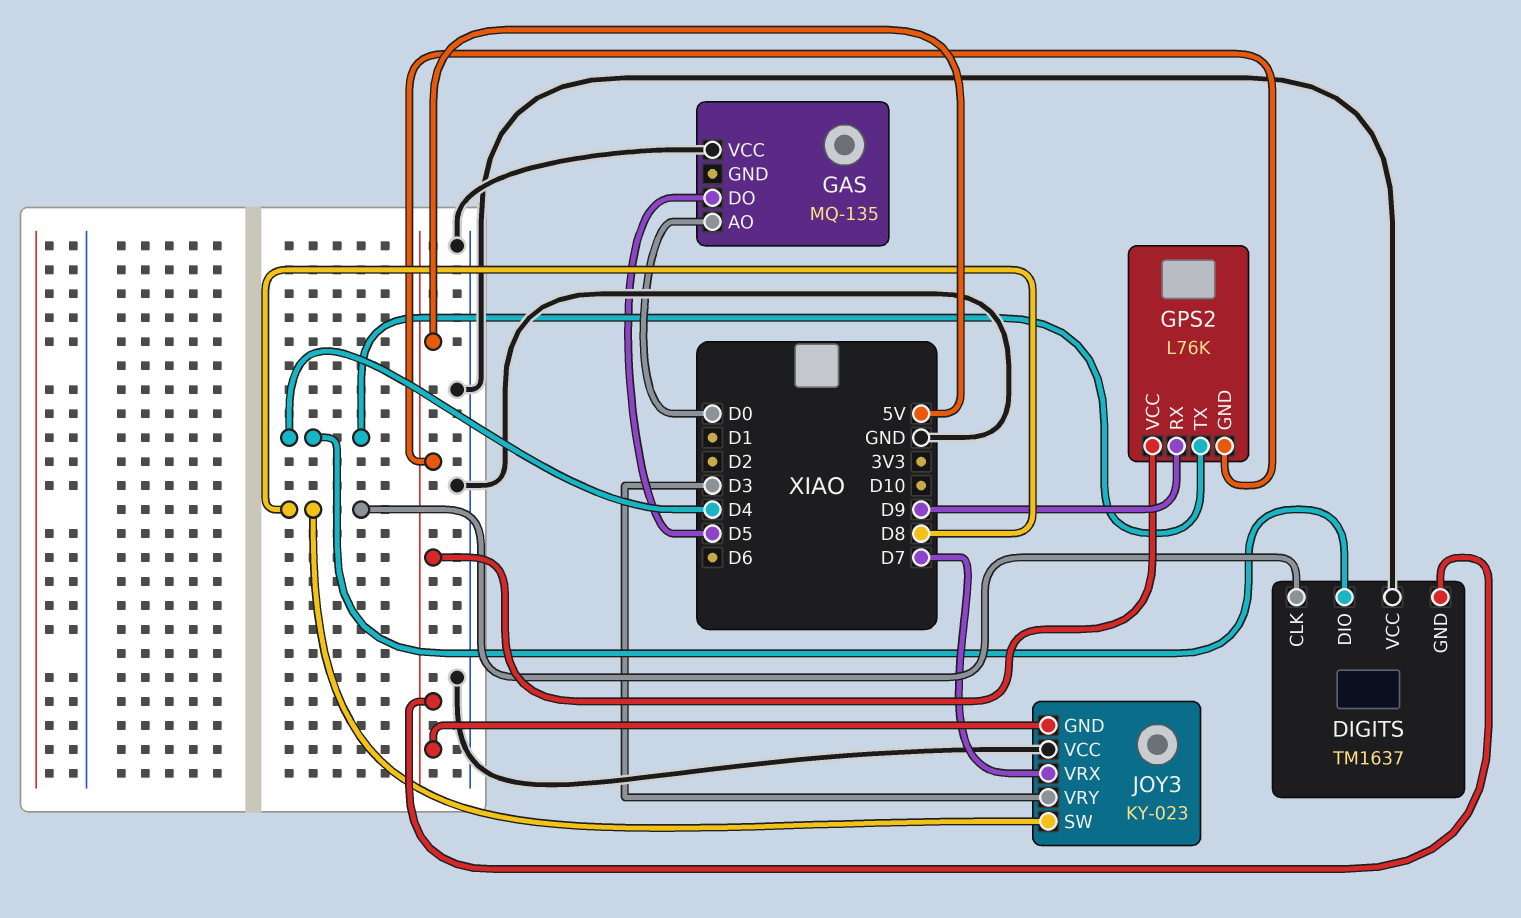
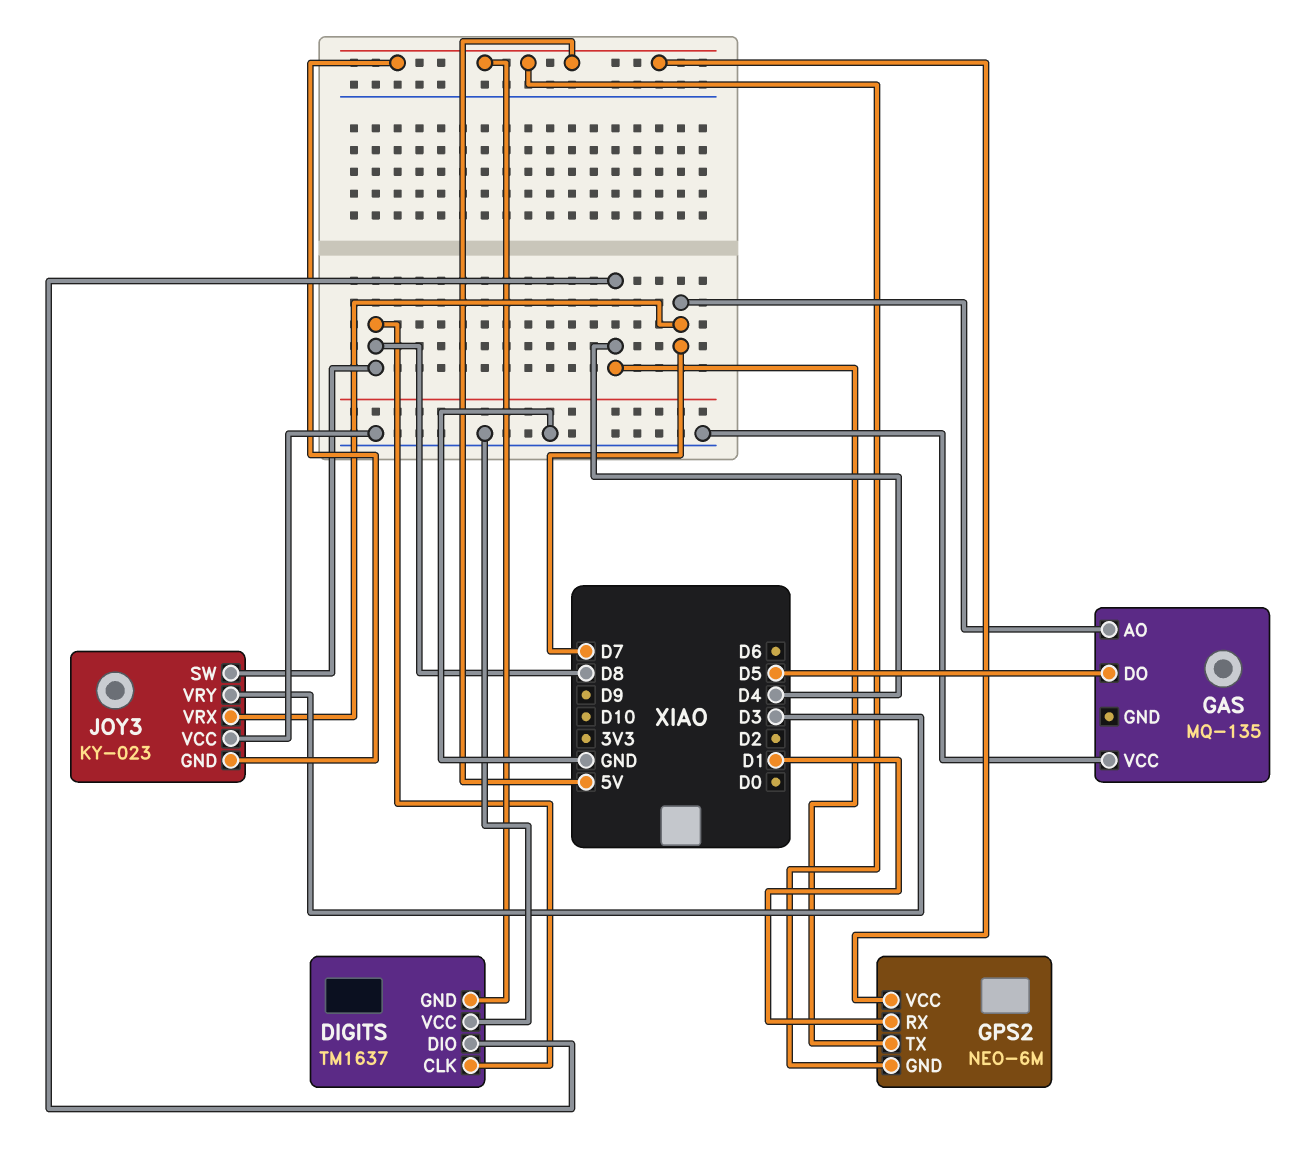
GAS pin AO: D0 -> D7
GPS2: L76K -> NEO-6M
GPS2 pin RX: D9 -> D1

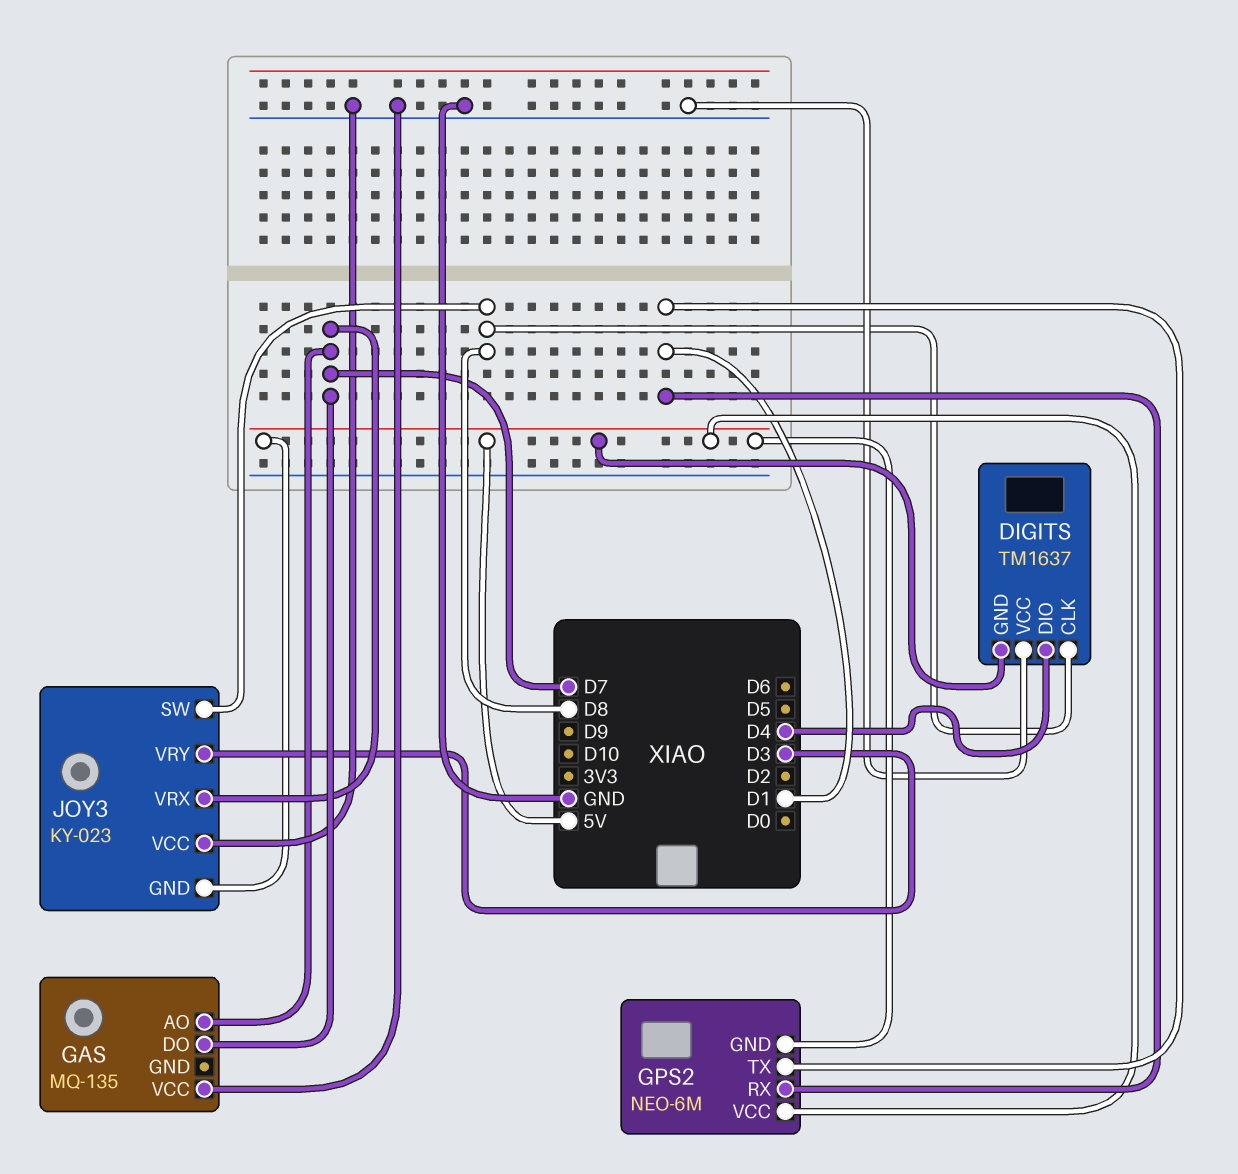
GAS pin DO: D5 -> D7
GPS2 pin TX: D4 -> D1

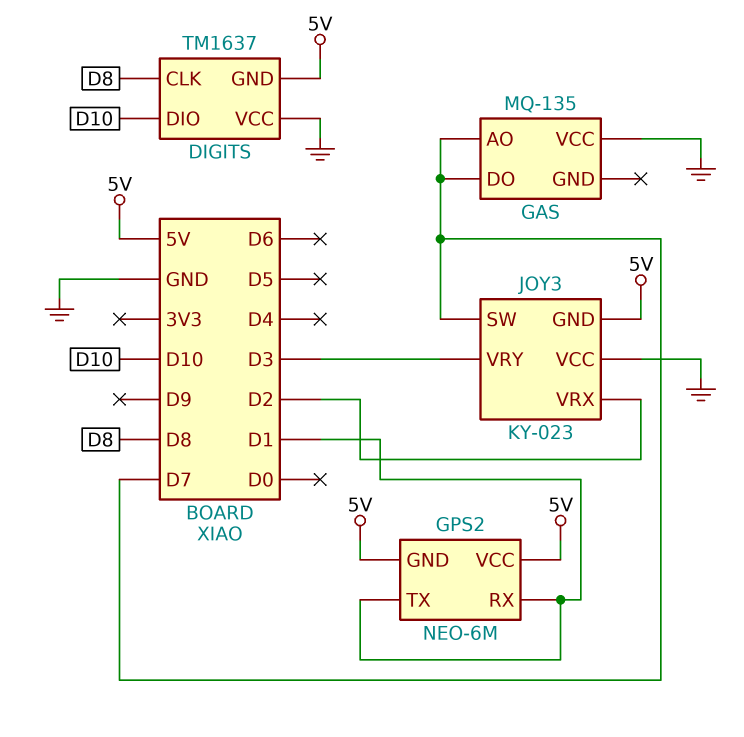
DIGITS pin DIO: D4 -> D10
JOY3 pin SW: D8 -> D7
JOY3 pin VRX: D7 -> D2

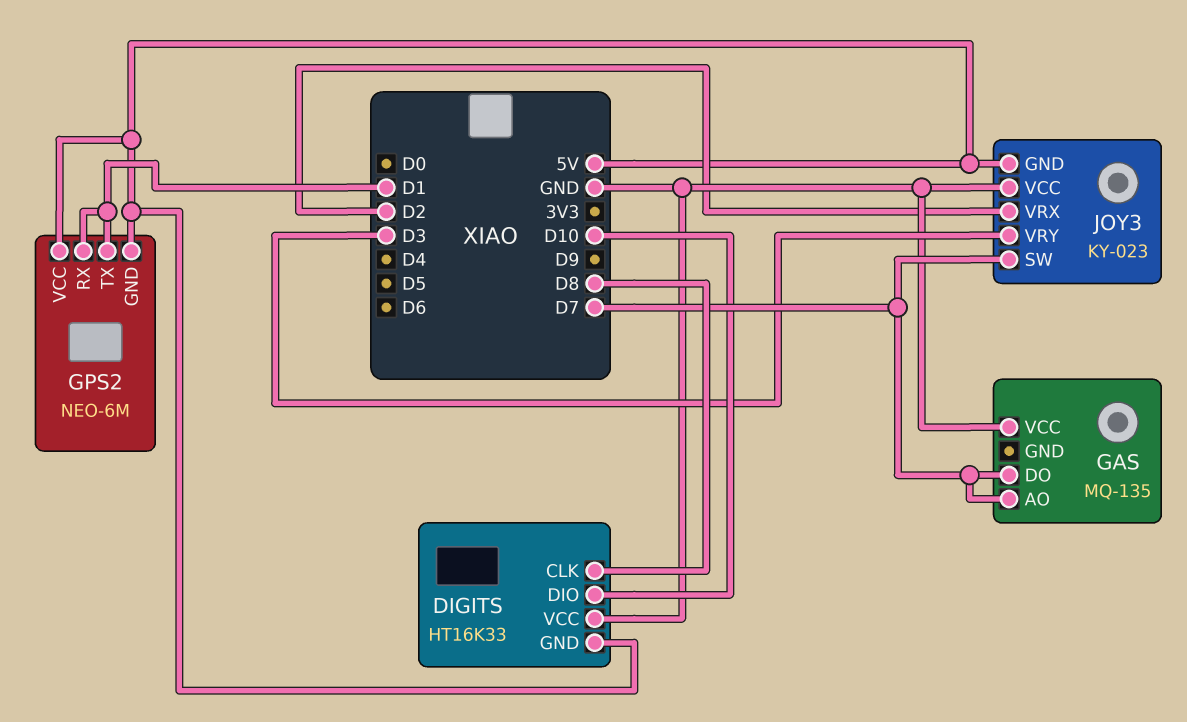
DIGITS: TM1637 -> HT16K33

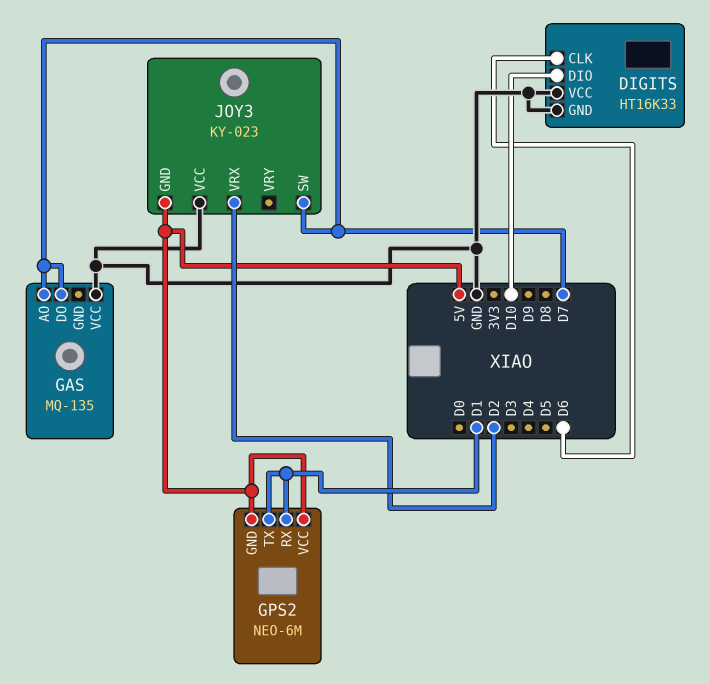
DIGITS pin CLK: D8 -> D6
DIGITS pin GND: 5V -> GND
JOY3 pin VRY: D3 -> none

